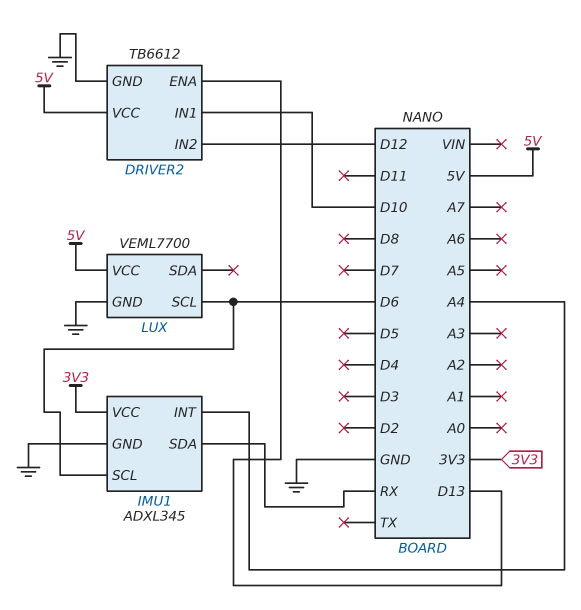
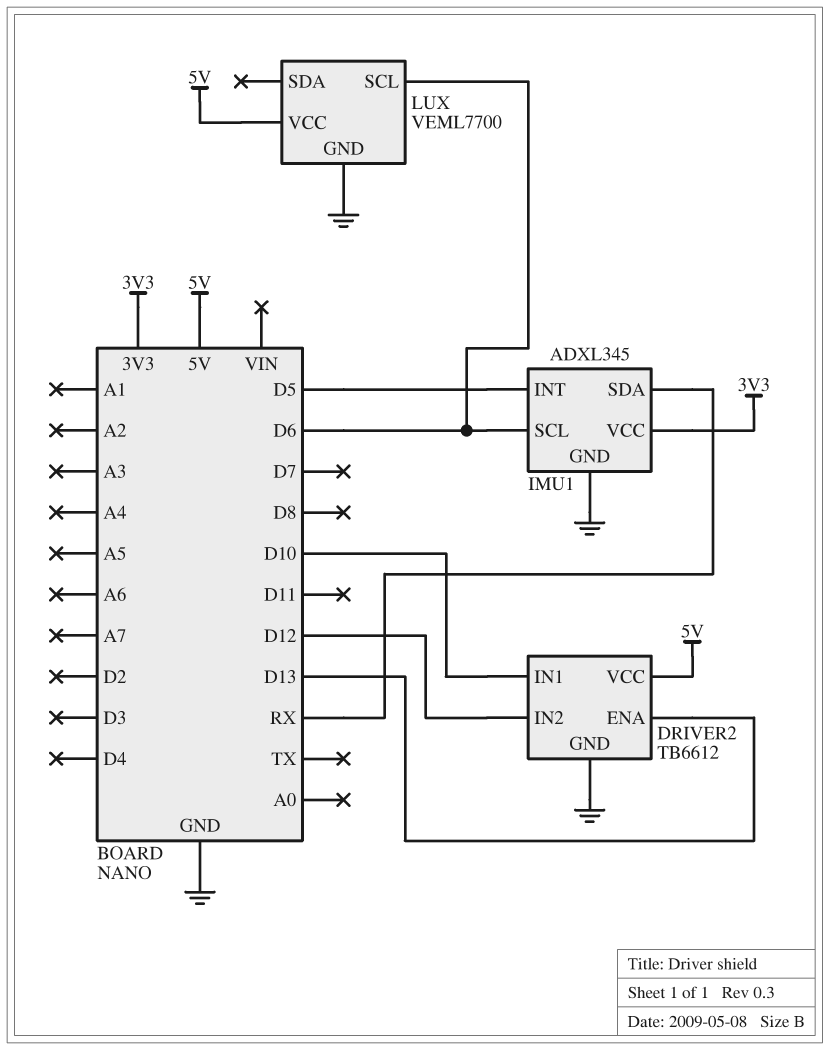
IMU1 pin INT: A4 -> D5

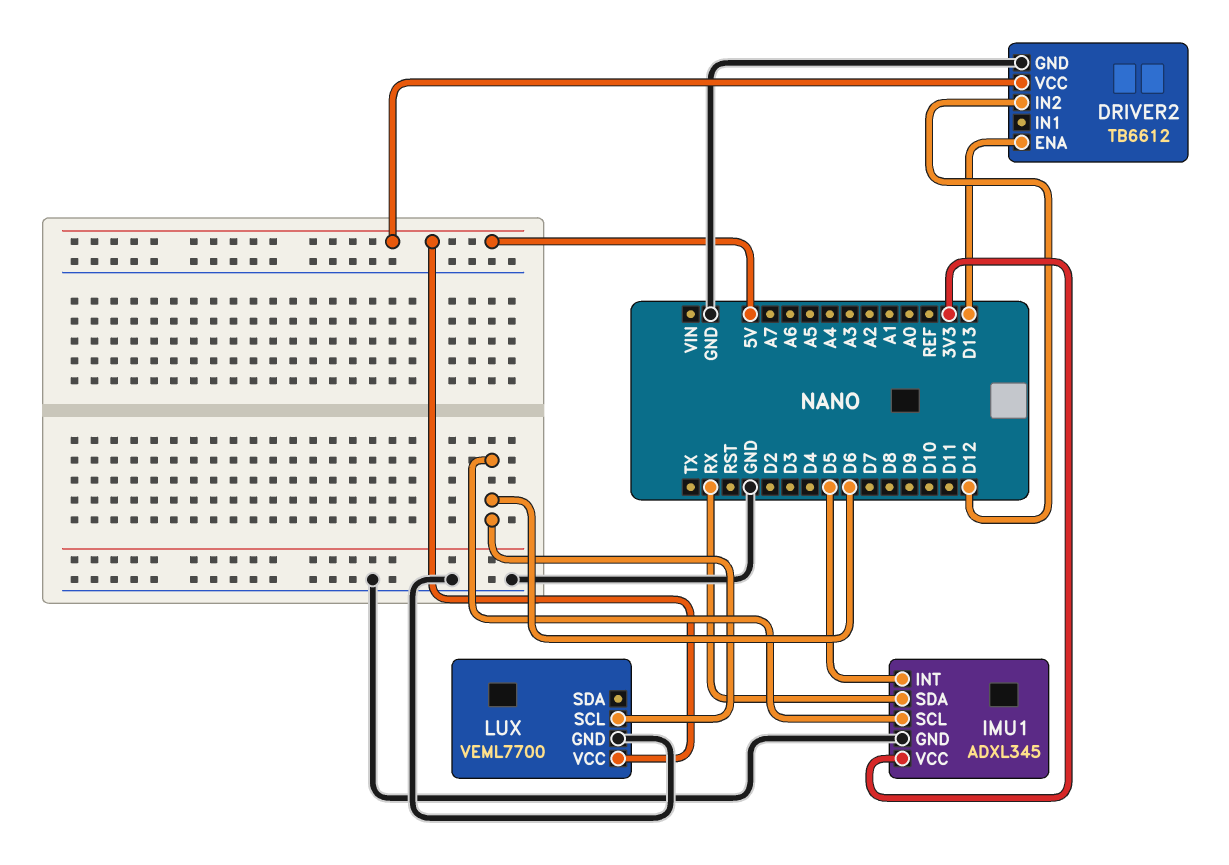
DRIVER2 pin IN1: D10 -> none

